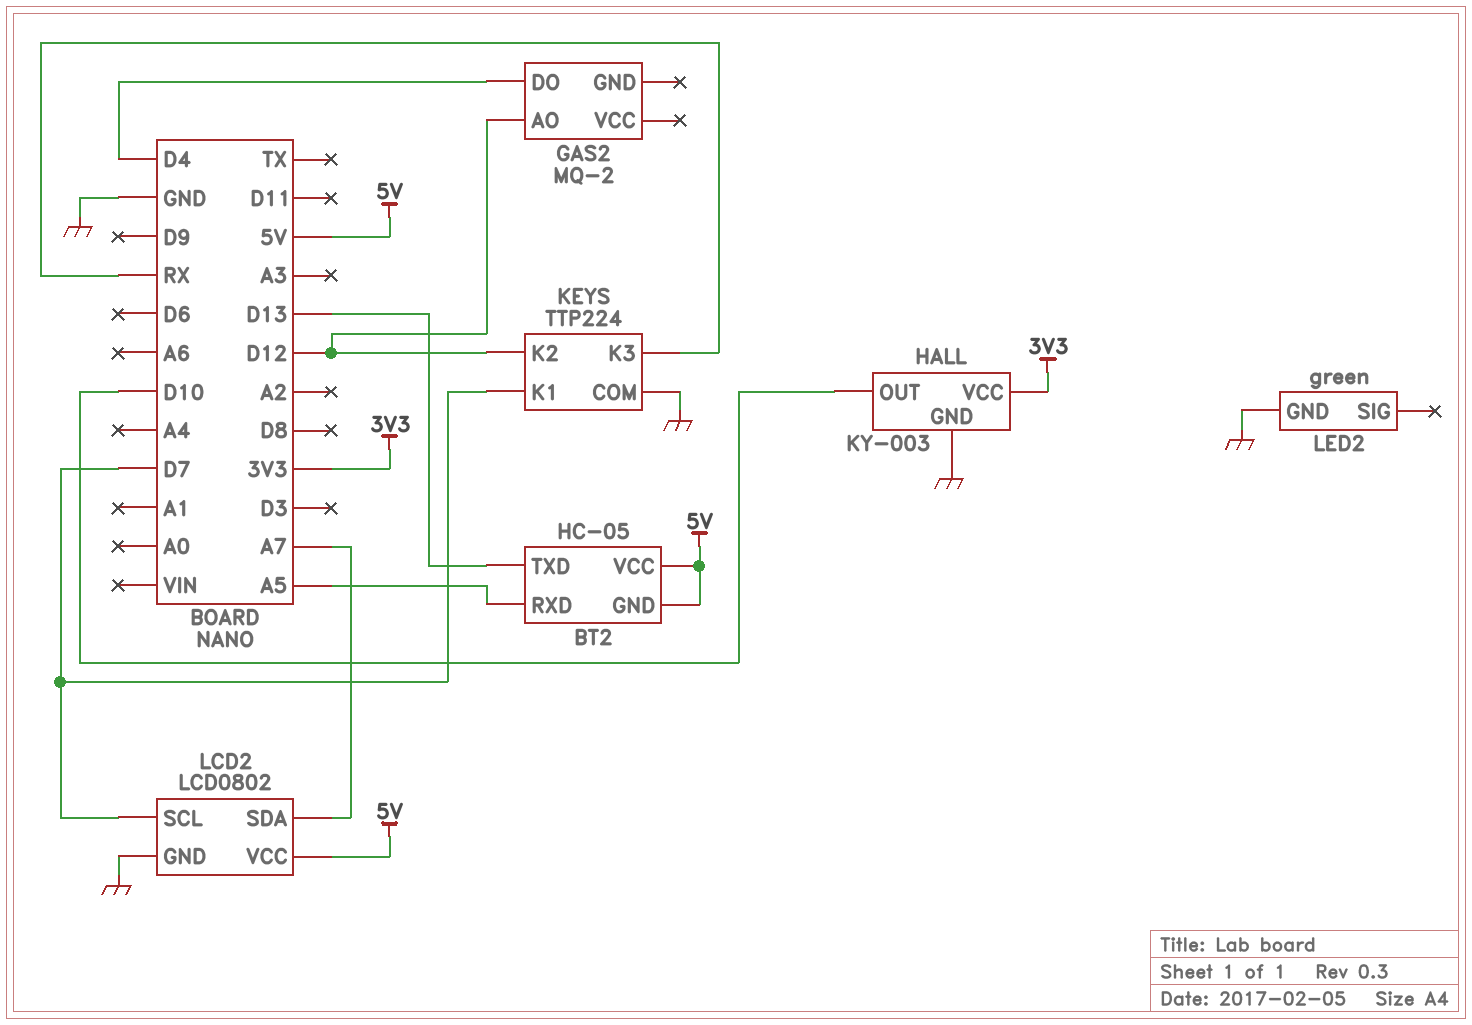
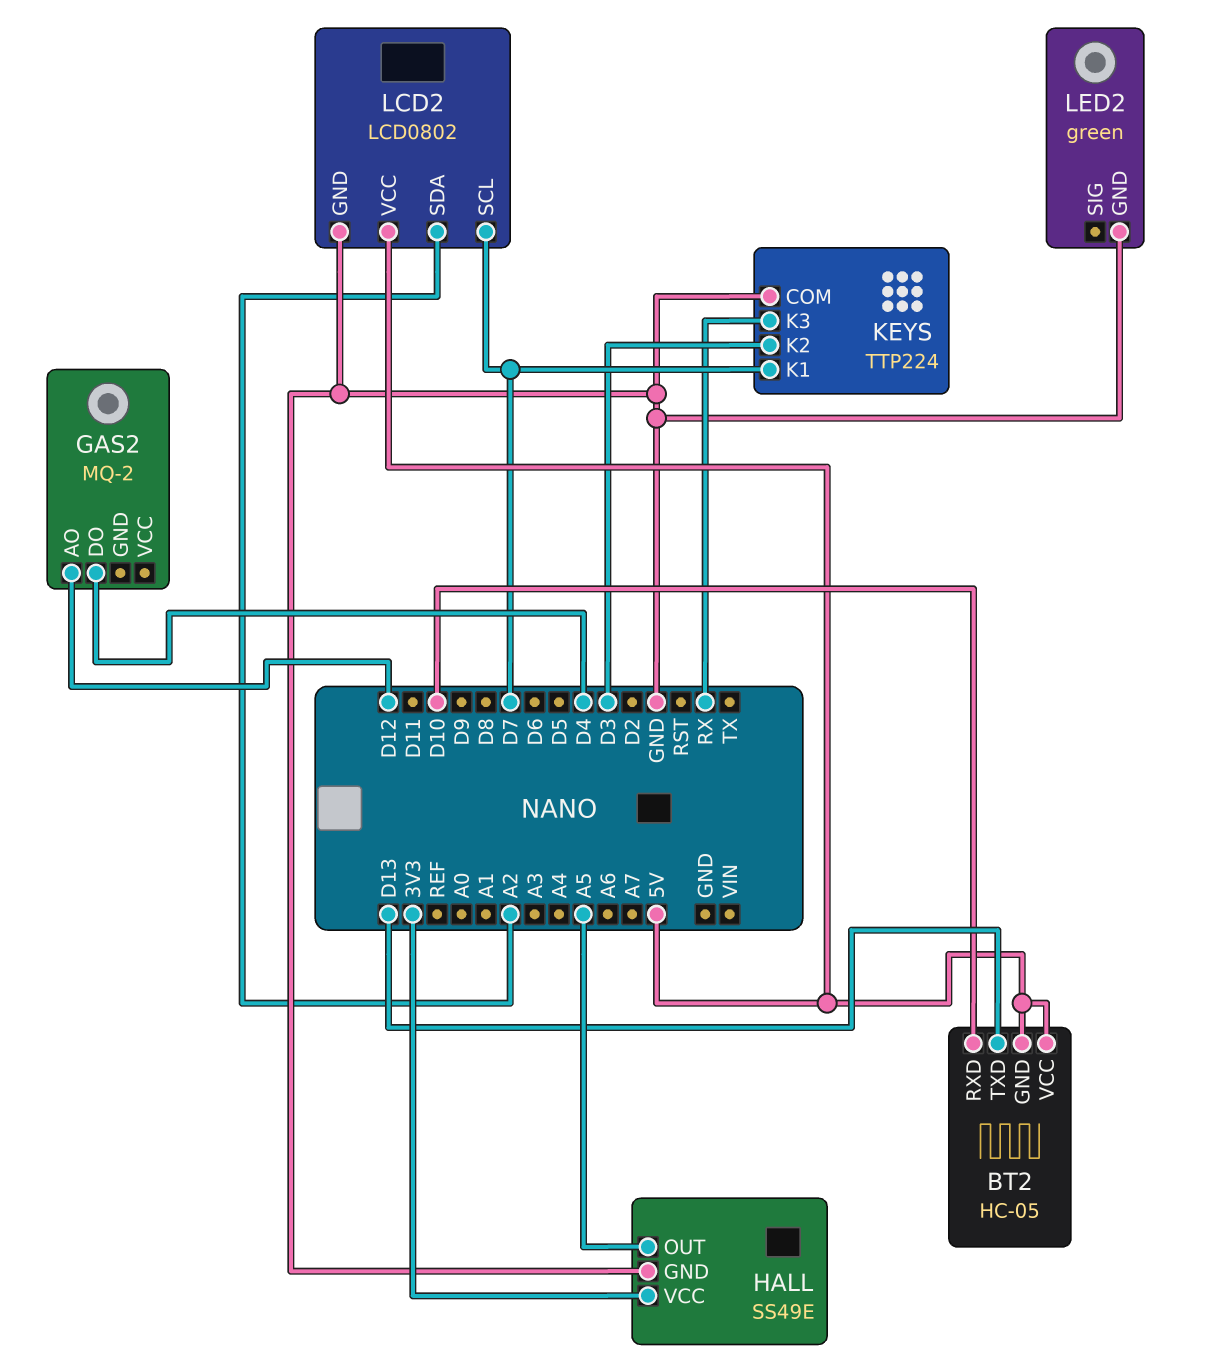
BT2 pin RXD: A5 -> D10
HALL: KY-003 -> SS49E
HALL pin OUT: D10 -> A5
KEYS pin K2: D12 -> D3
LCD2 pin SDA: A7 -> A2

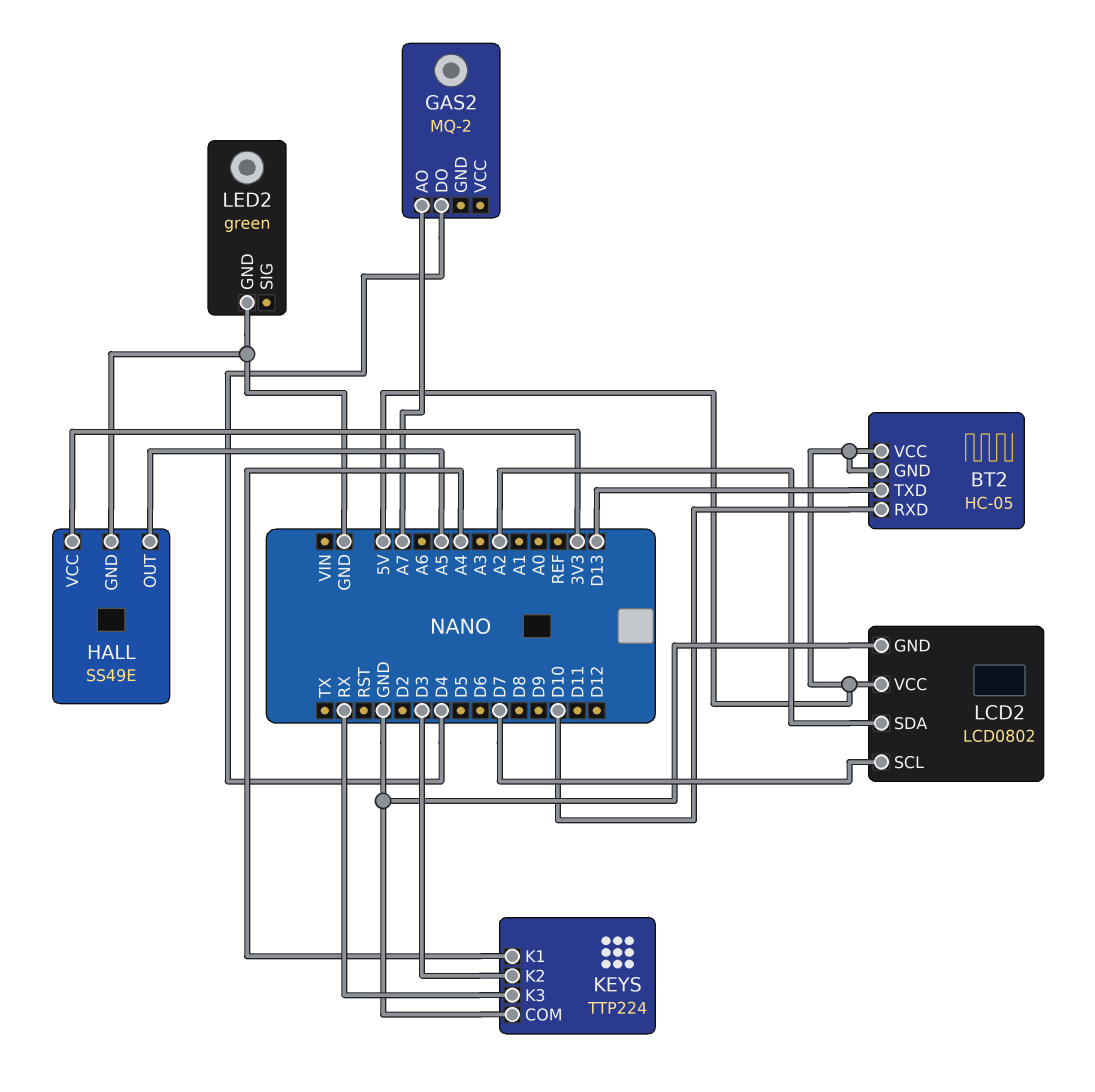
GAS2 pin AO: D12 -> A7
KEYS pin K1: D7 -> A4

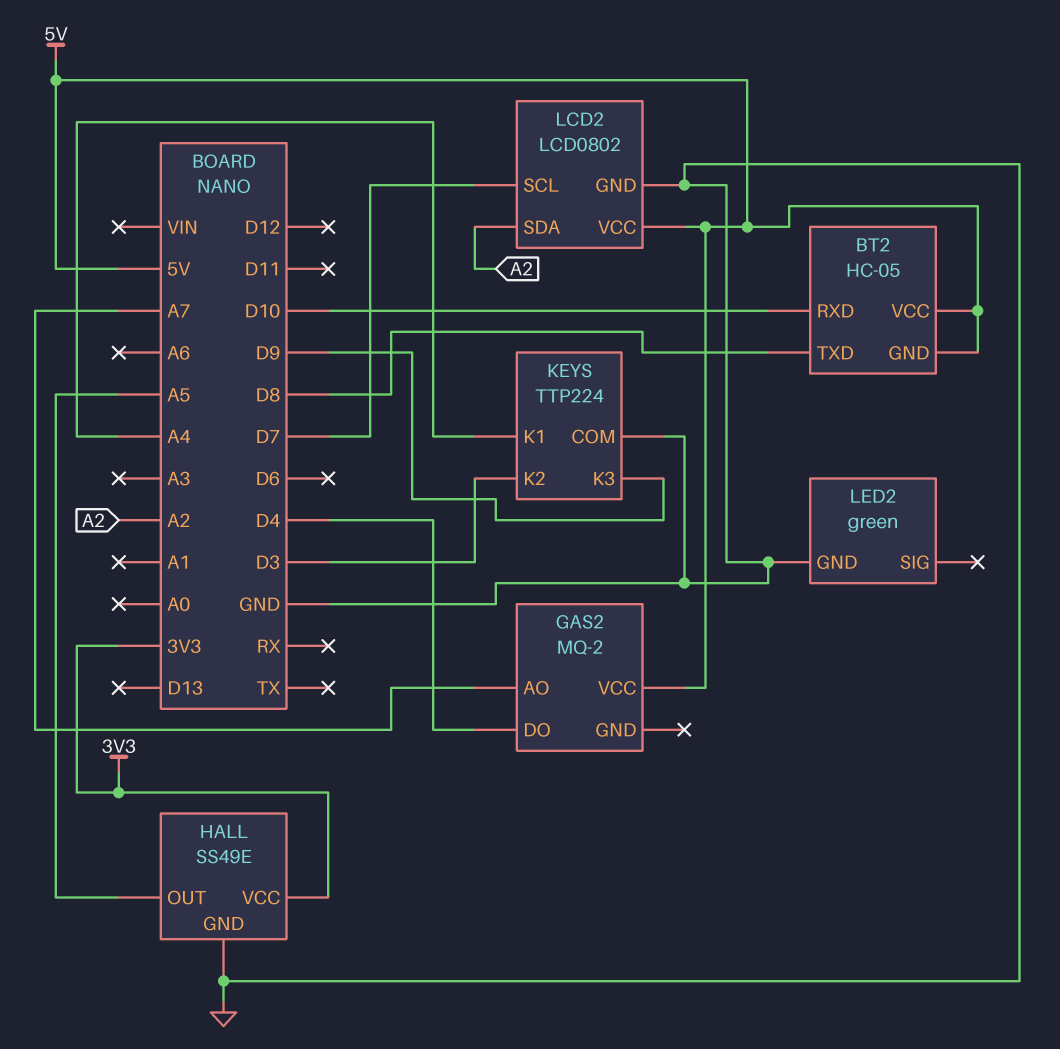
BT2 pin TXD: D13 -> D8
GAS2 pin VCC: none -> 5V
KEYS pin K3: RX -> D9

